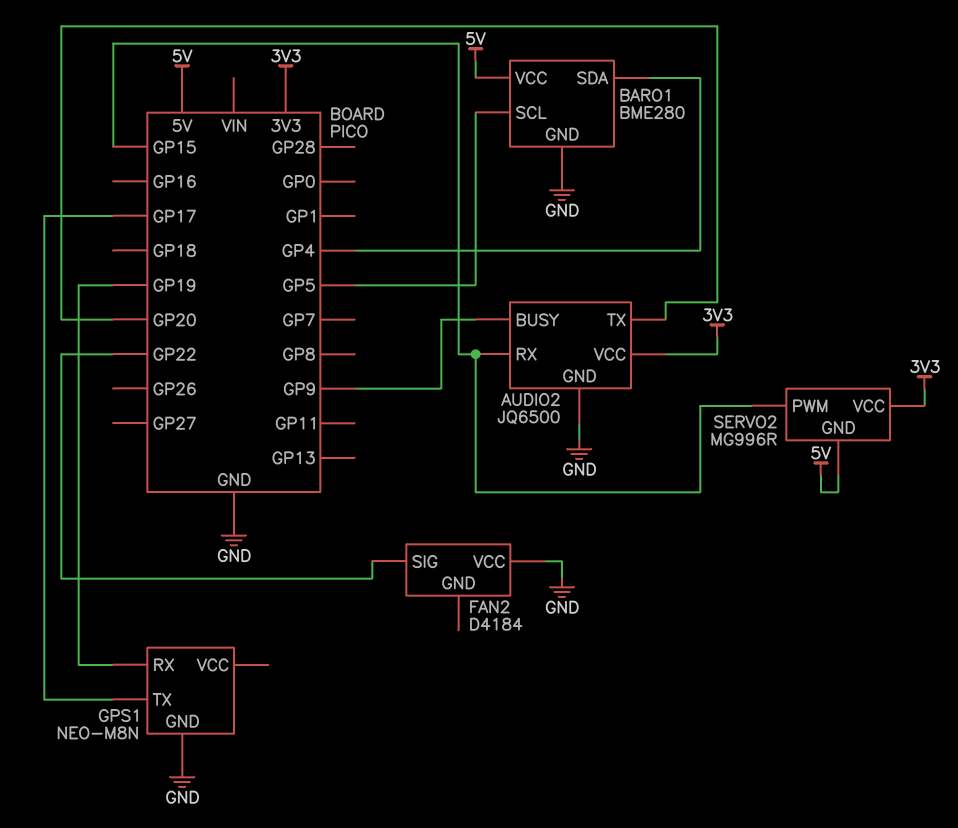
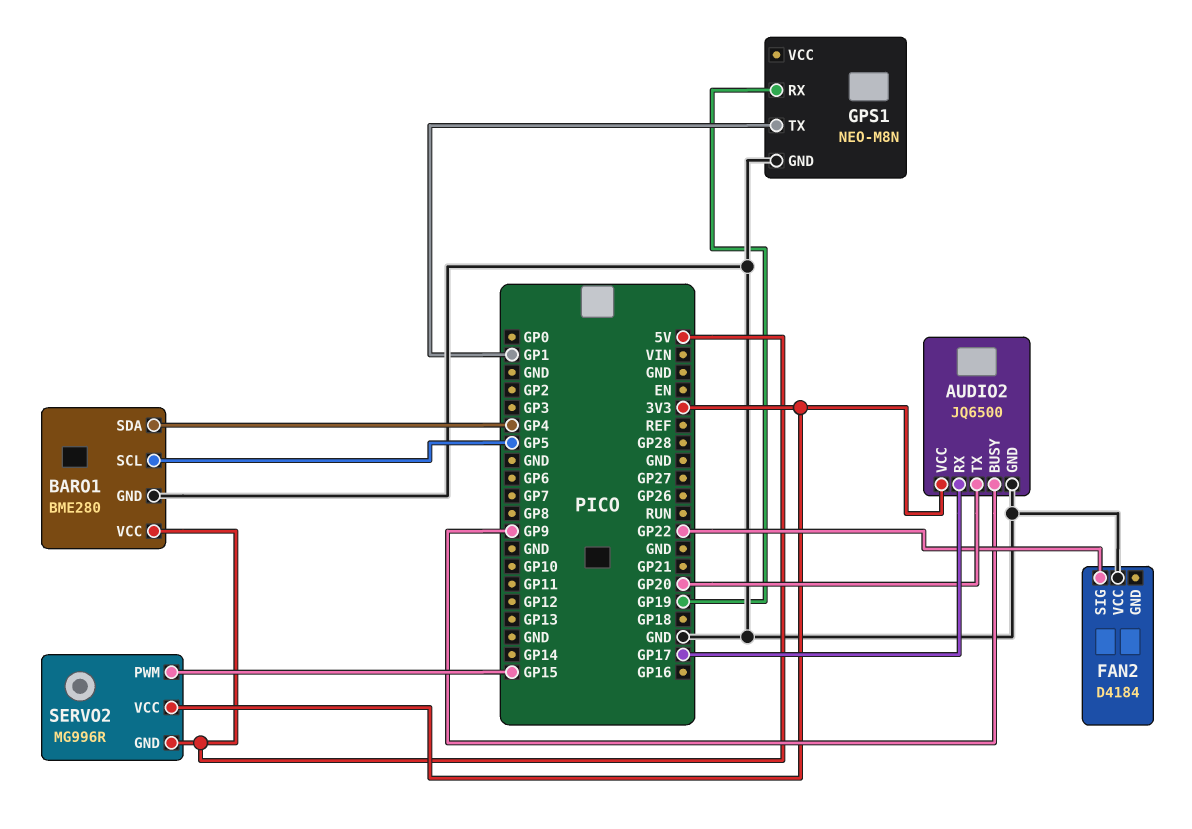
AUDIO2 pin RX: GP15 -> GP17
GPS1 pin TX: GP17 -> GP1

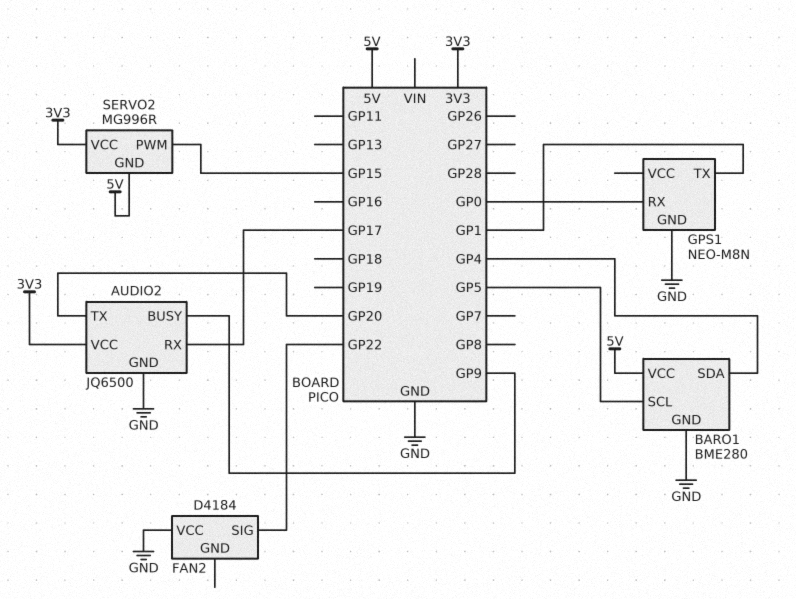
GPS1 pin RX: GP19 -> GP0

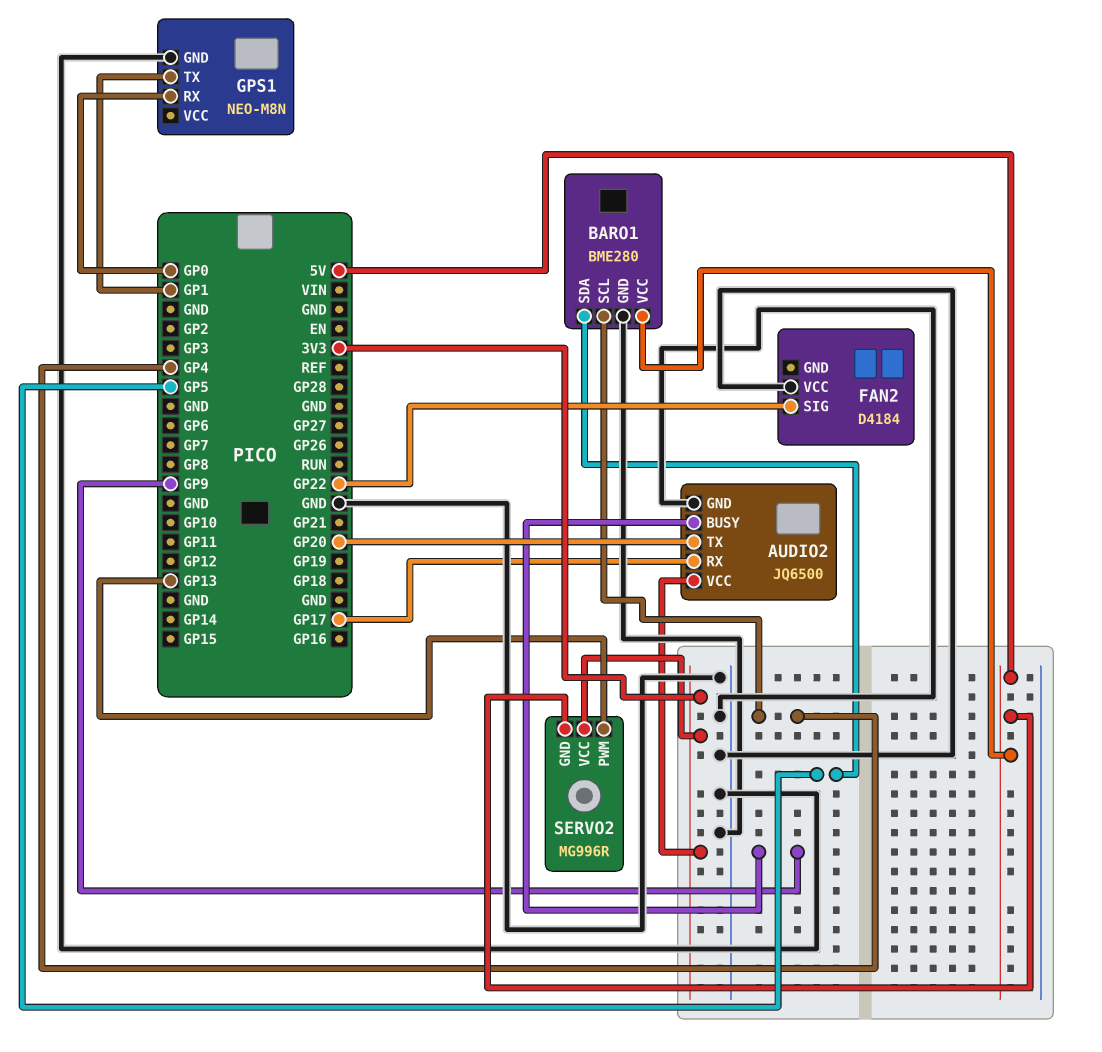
BARO1 pin SCL: GP5 -> GP4
BARO1 pin SDA: GP4 -> GP5
SERVO2 pin PWM: GP15 -> GP13

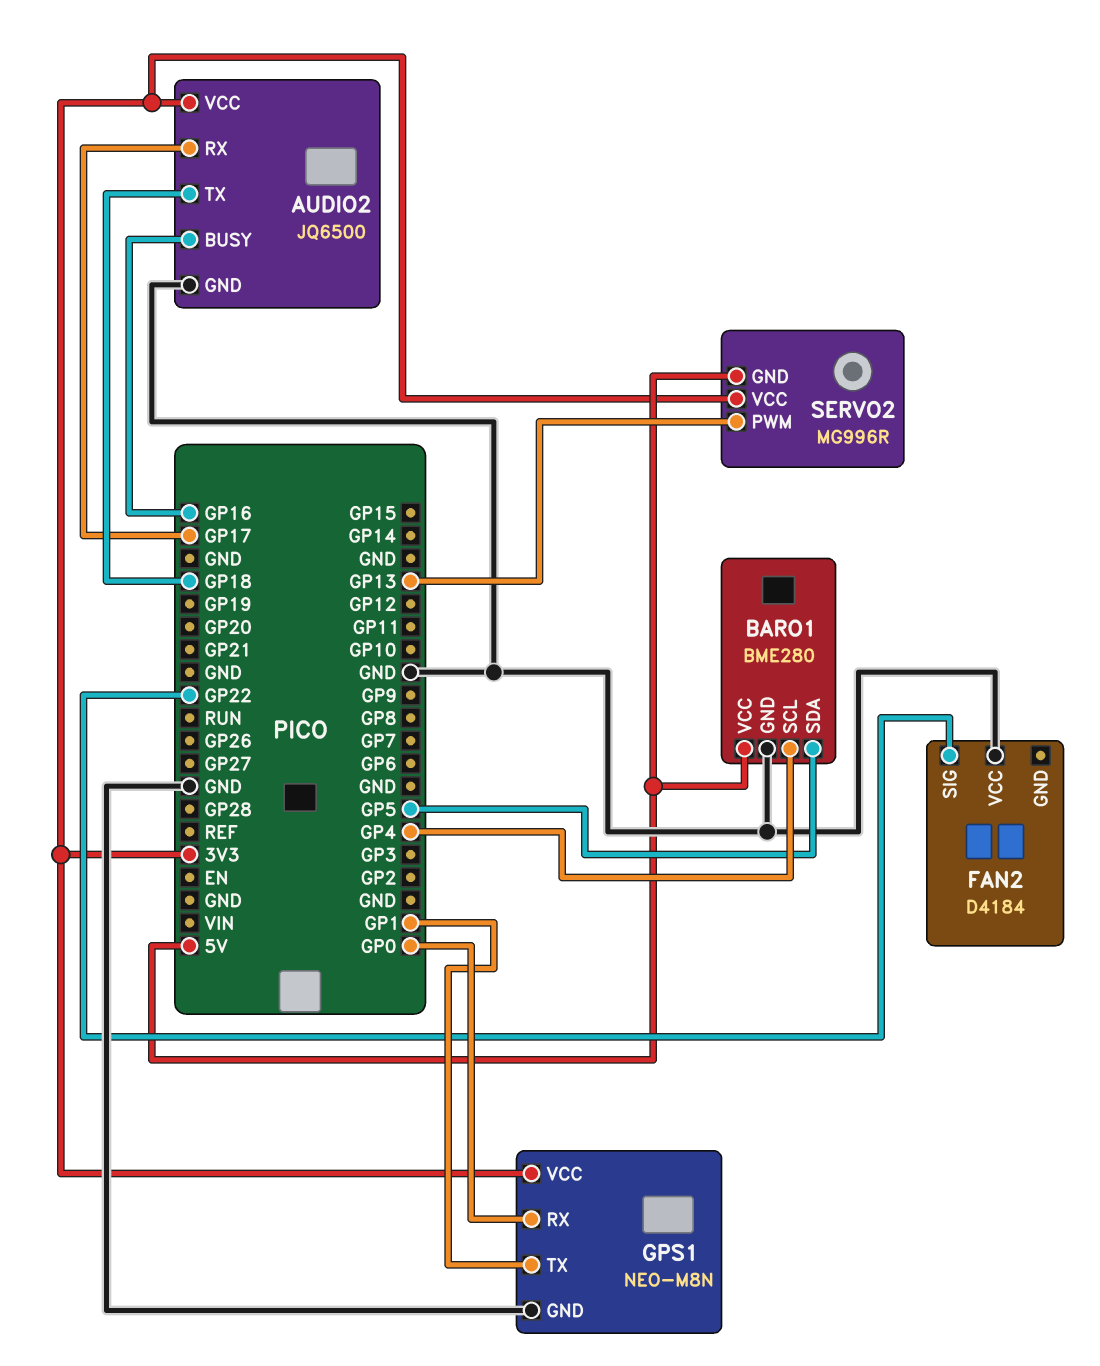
AUDIO2 pin BUSY: GP9 -> GP16
AUDIO2 pin TX: GP20 -> GP18
GPS1 pin VCC: none -> 3V3

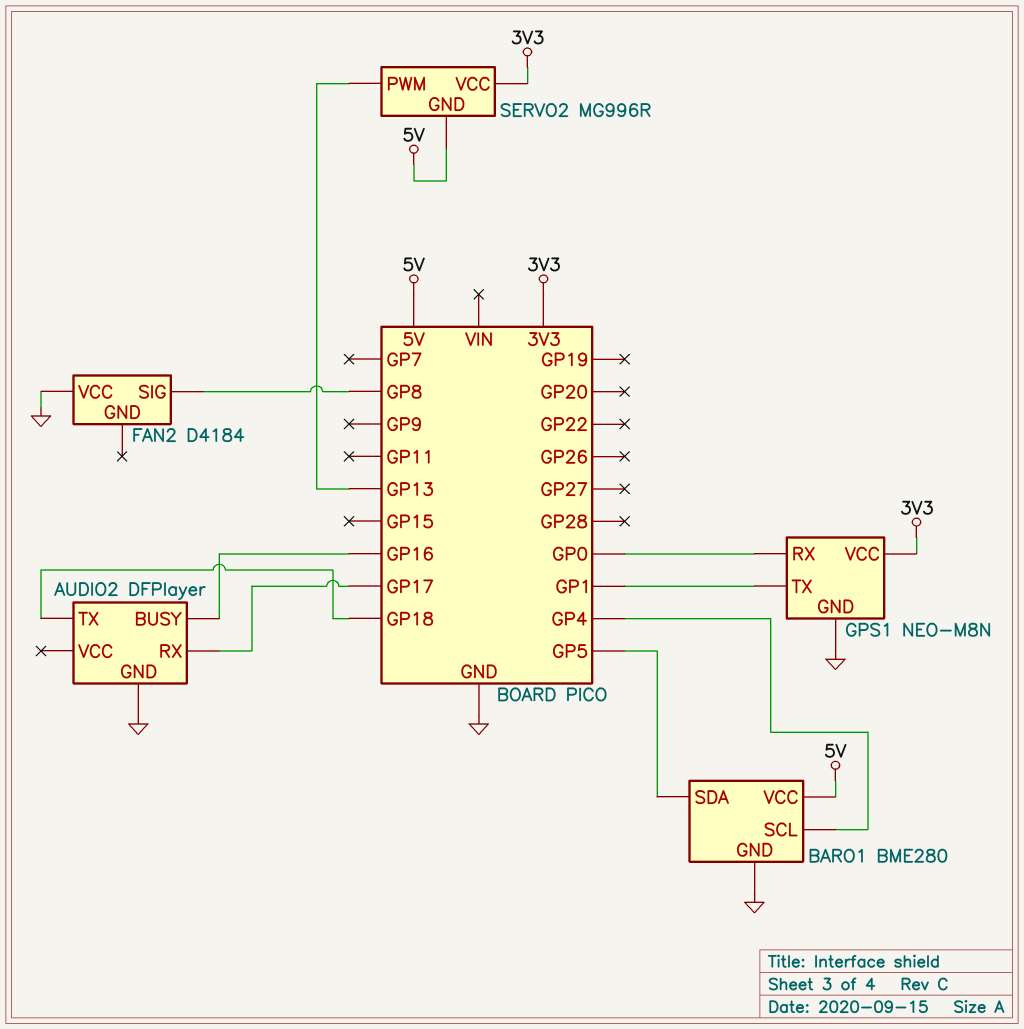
AUDIO2: JQ6500 -> DFPlayer
AUDIO2 pin VCC: 3V3 -> none
FAN2 pin SIG: GP22 -> GP8

